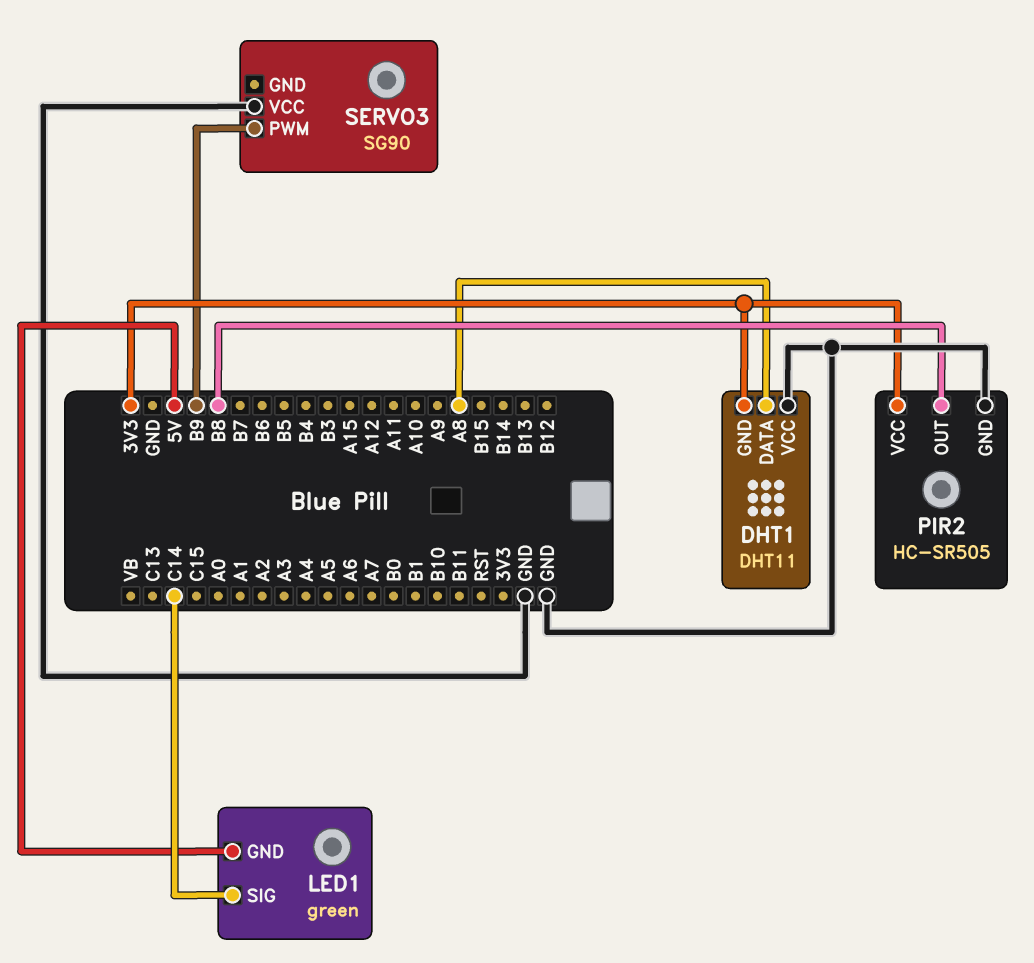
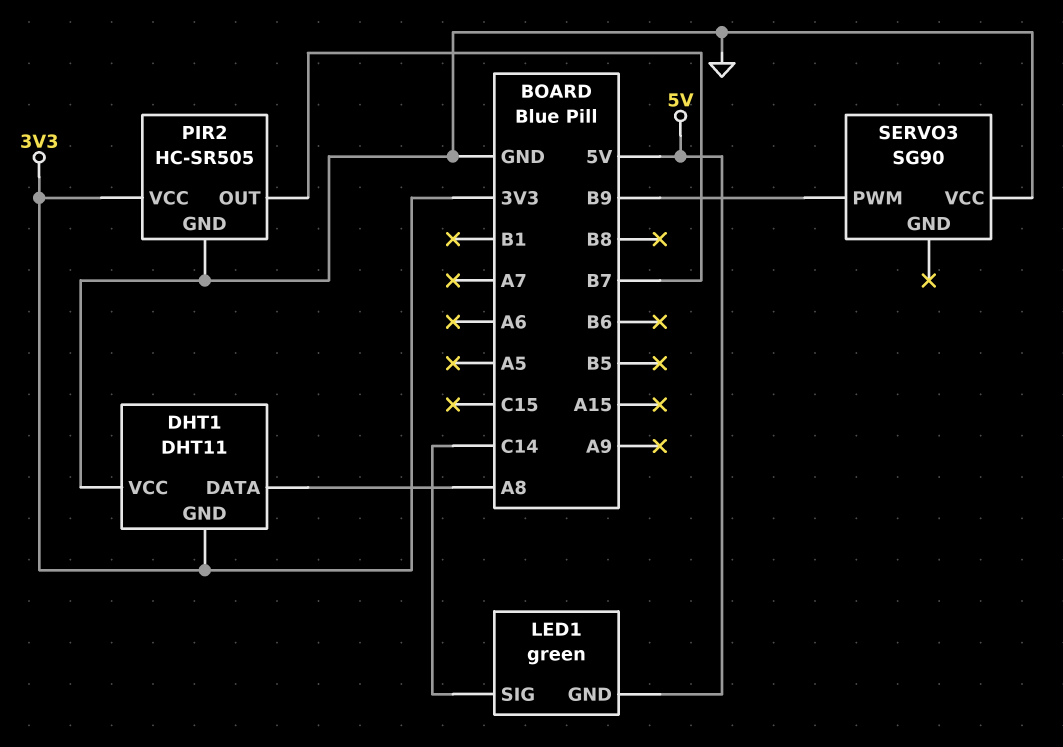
PIR2 pin OUT: B8 -> B7

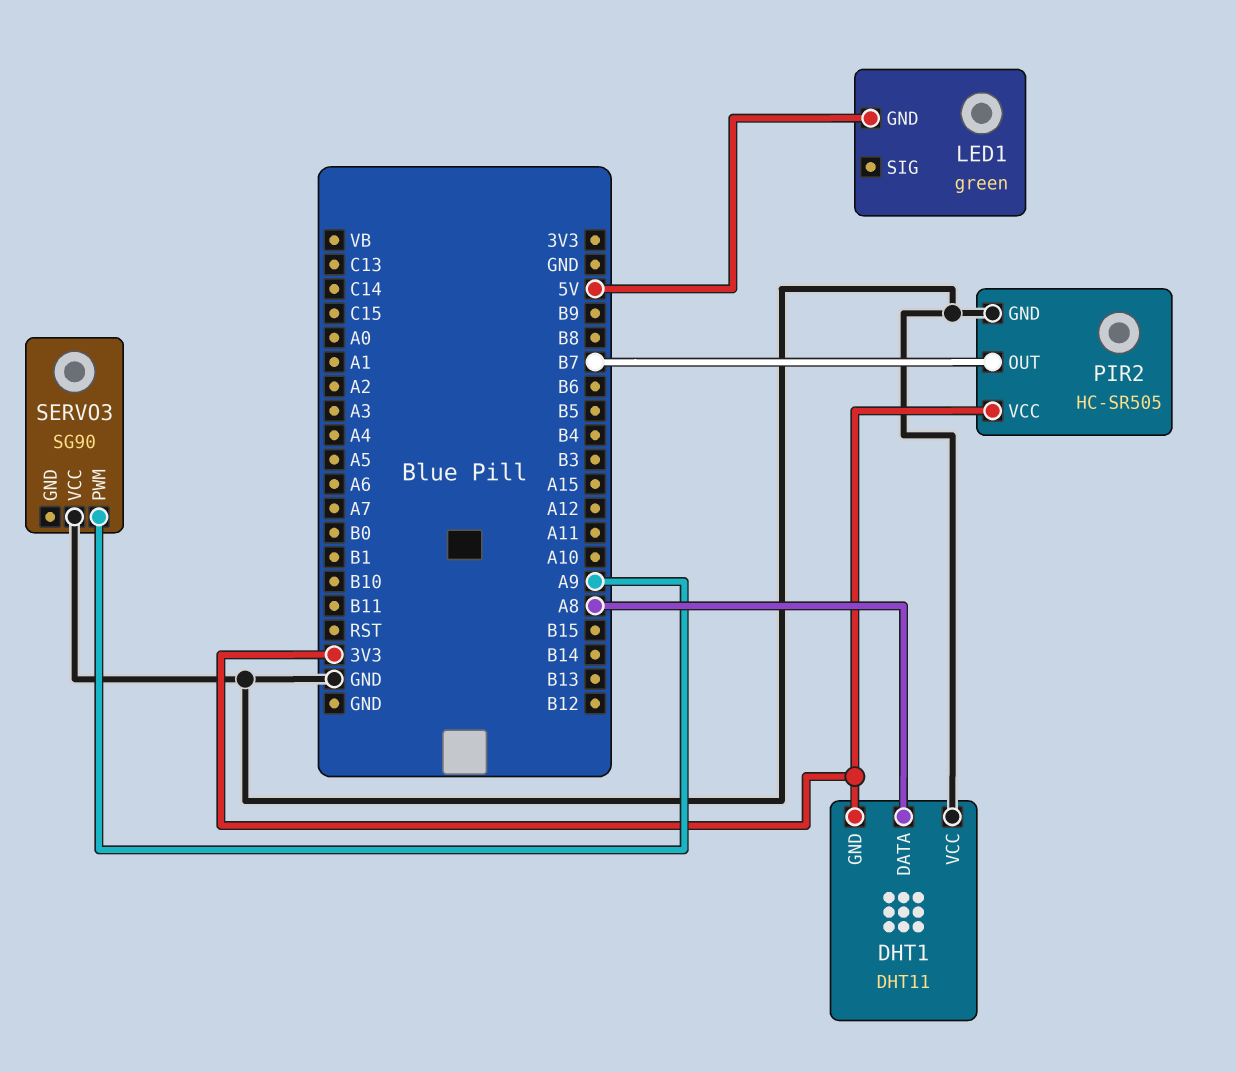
LED1 pin SIG: C14 -> none
SERVO3 pin PWM: B9 -> A9

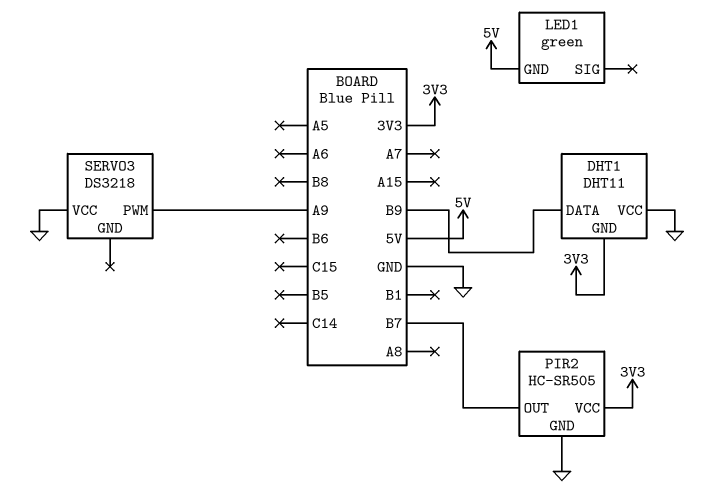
DHT1 pin DATA: A8 -> B9
SERVO3: SG90 -> DS3218

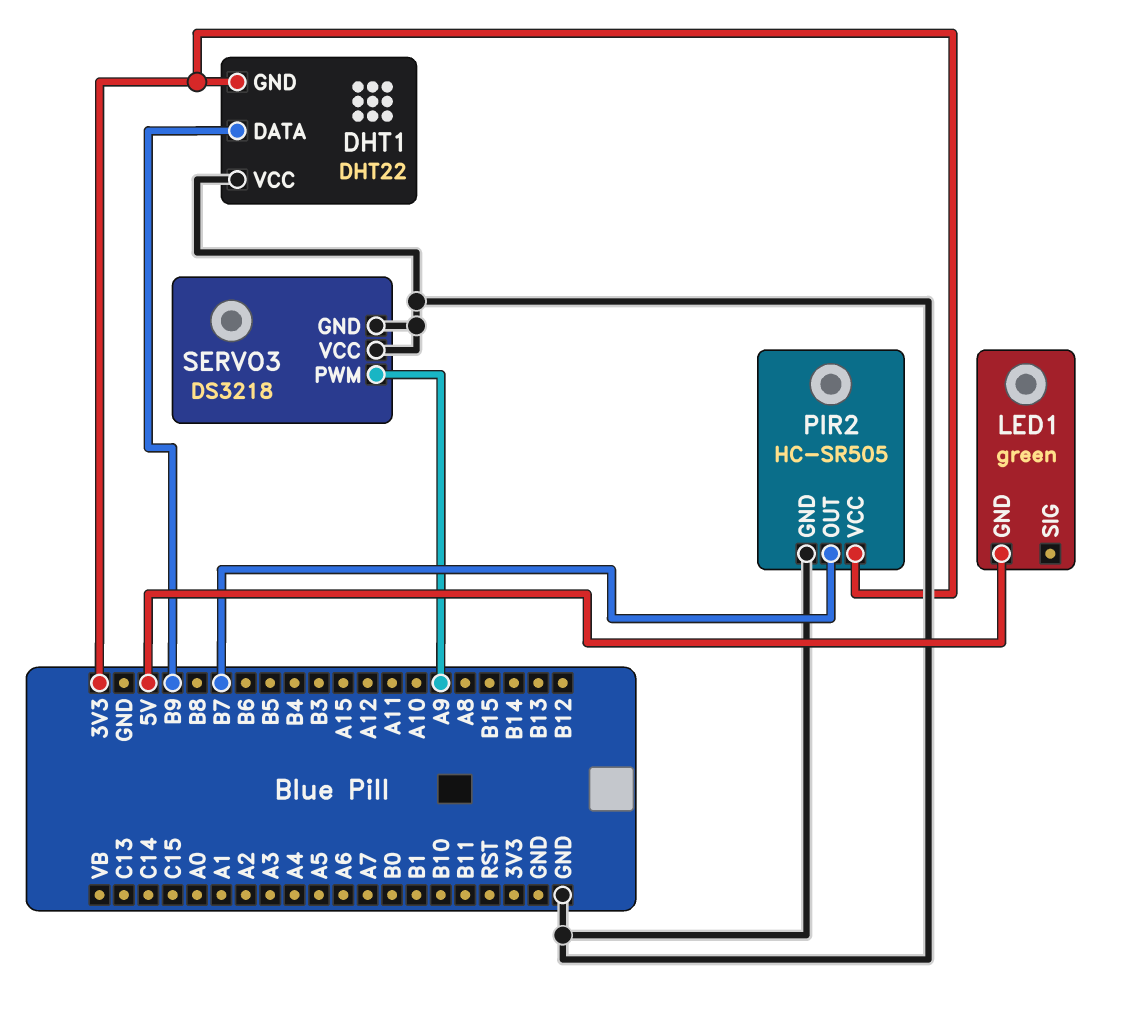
DHT1: DHT11 -> DHT22
SERVO3 pin GND: none -> GND

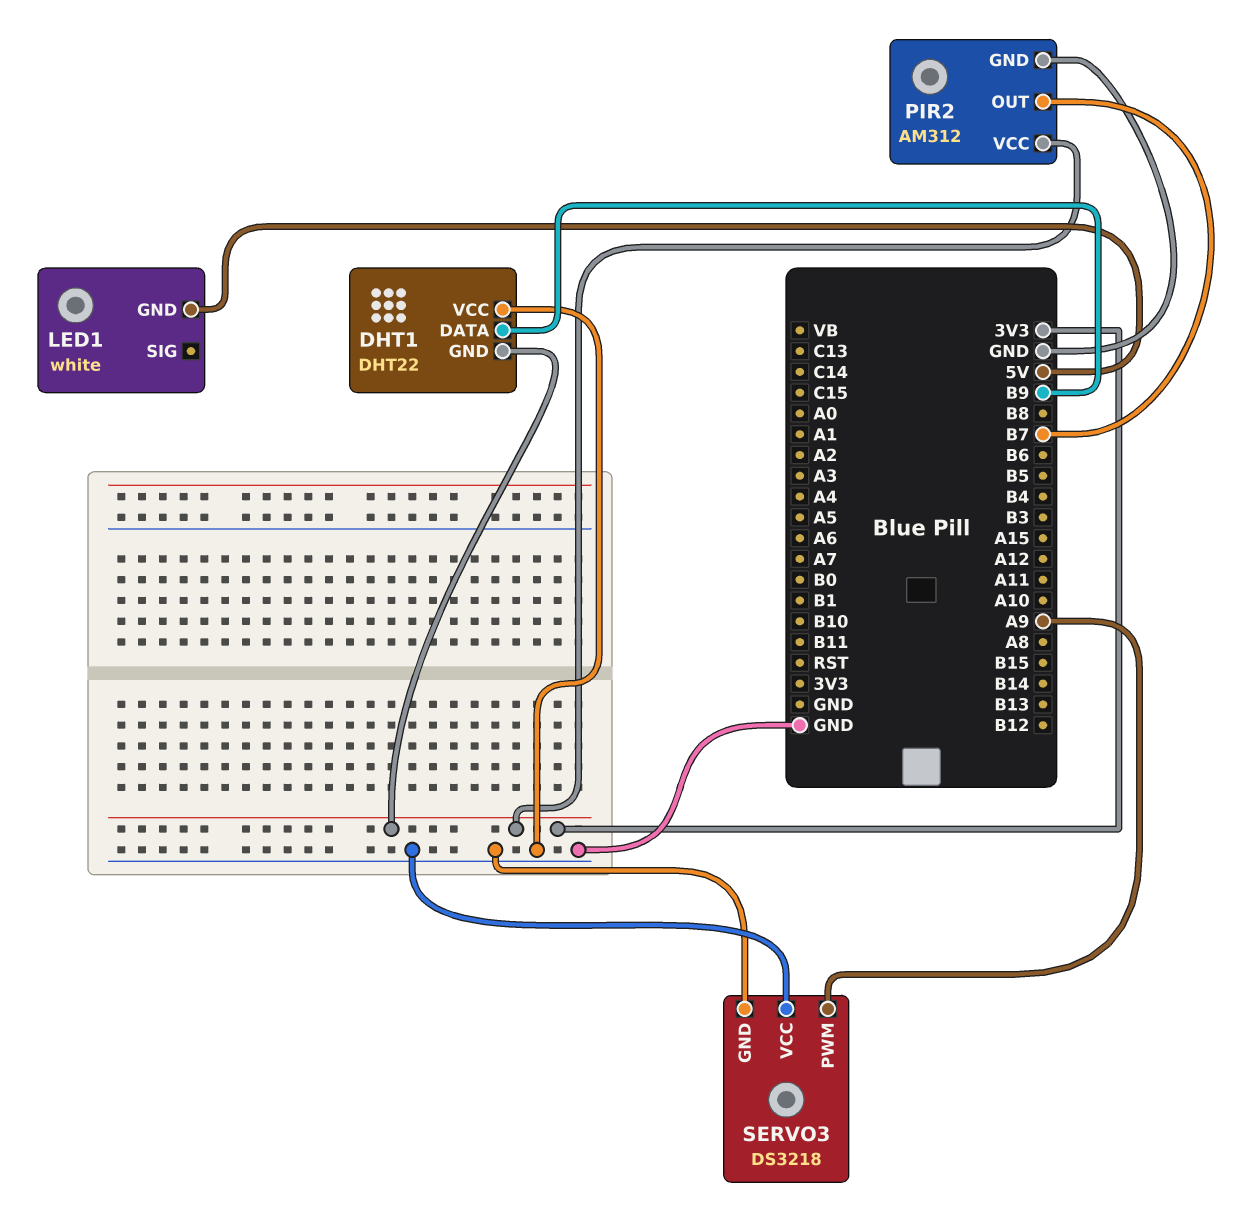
LED1: green -> white
PIR2: HC-SR505 -> AM312

